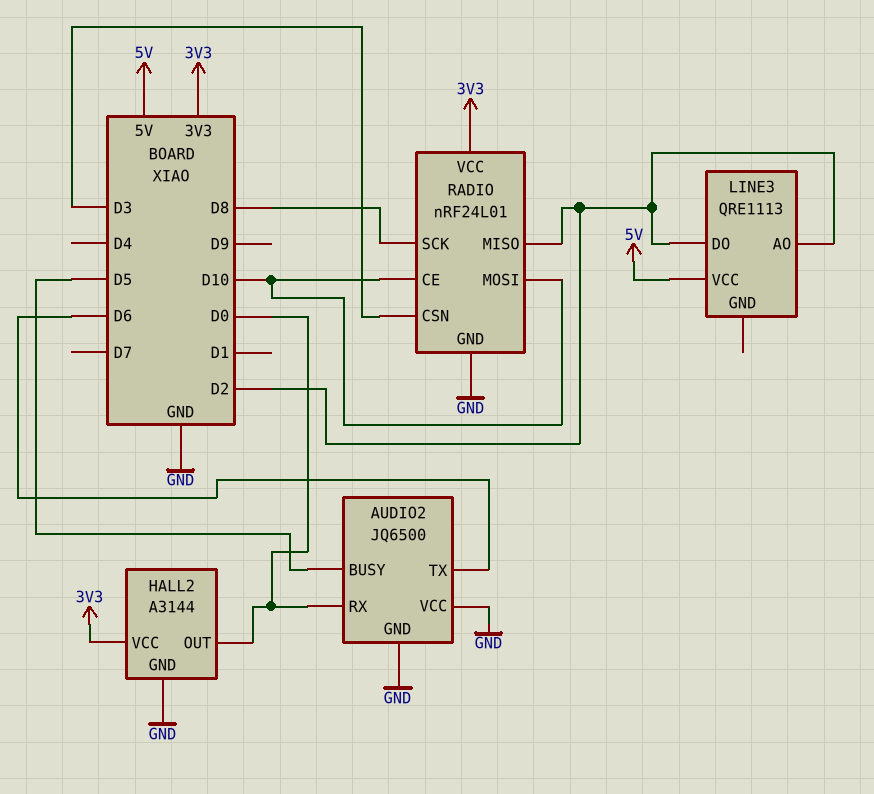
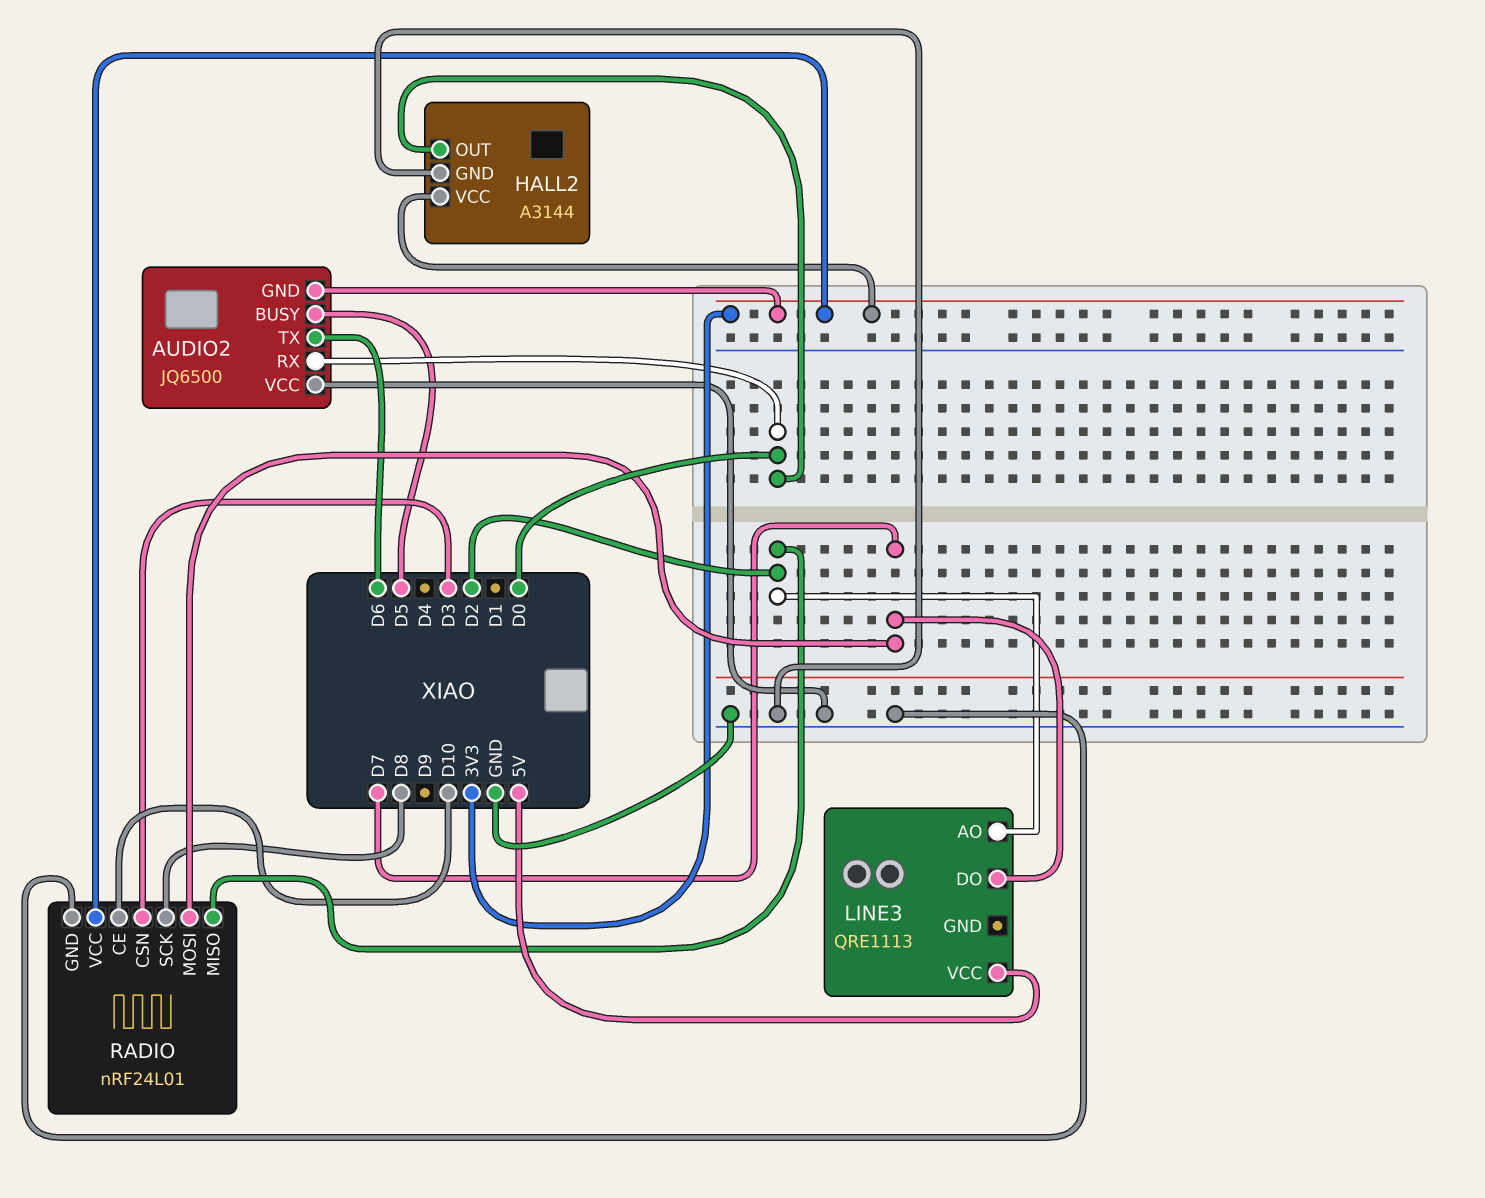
AUDIO2 pin GND: GND -> 3V3
LINE3 pin DO: D2 -> D7
RADIO pin MOSI: D10 -> D7

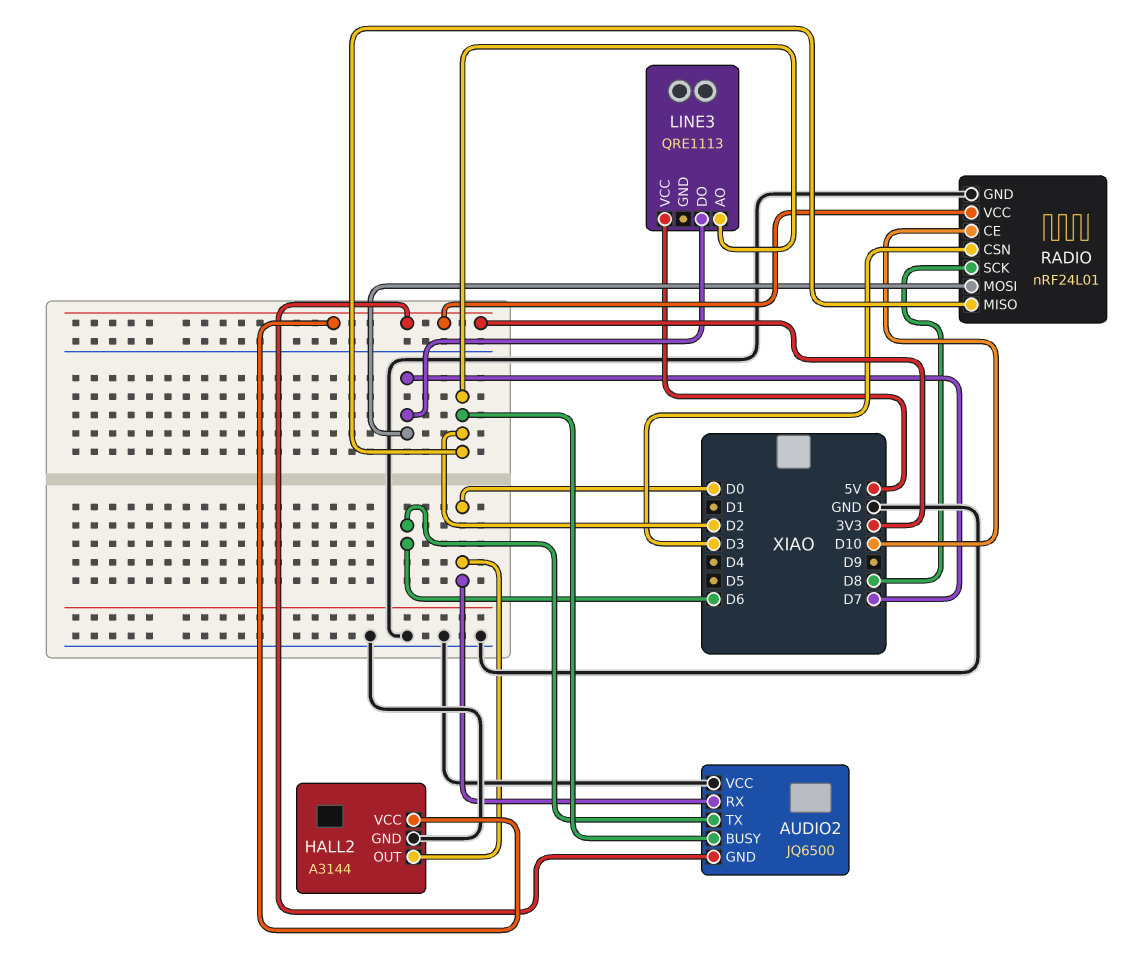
AUDIO2 pin BUSY: D5 -> D2

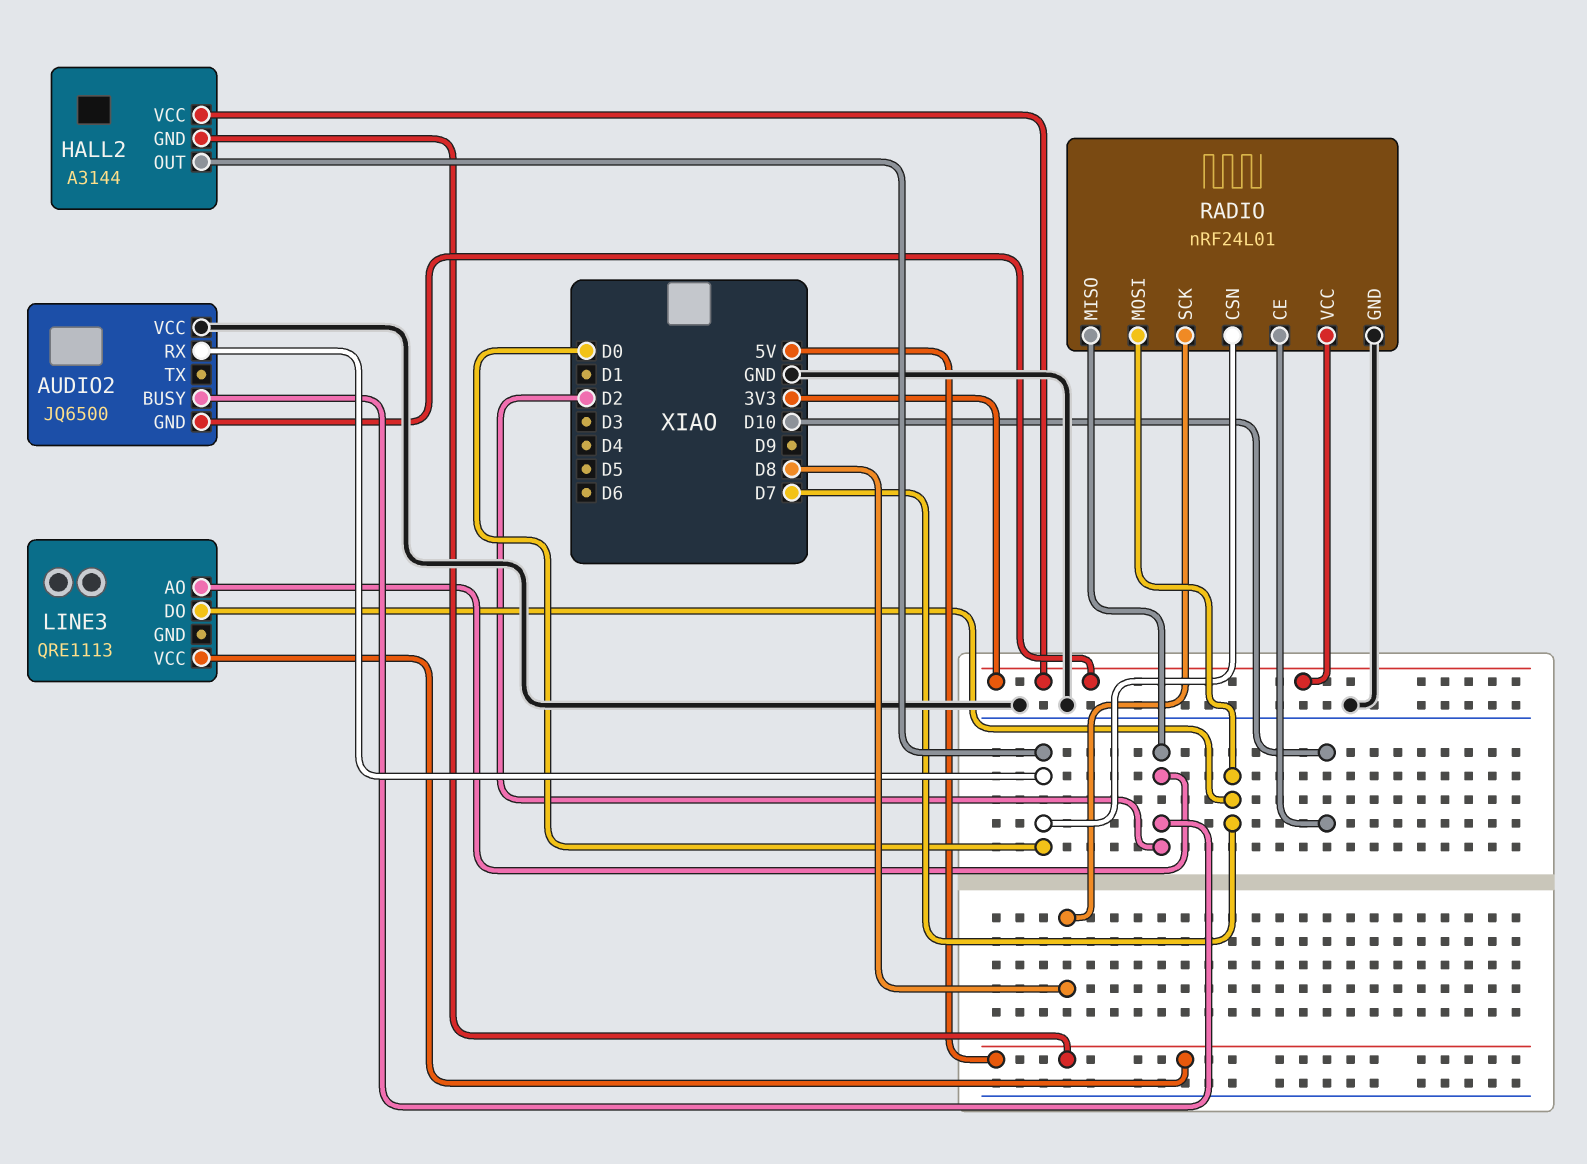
AUDIO2 pin TX: D6 -> none
HALL2 pin GND: GND -> 5V
RADIO pin CSN: D3 -> D0

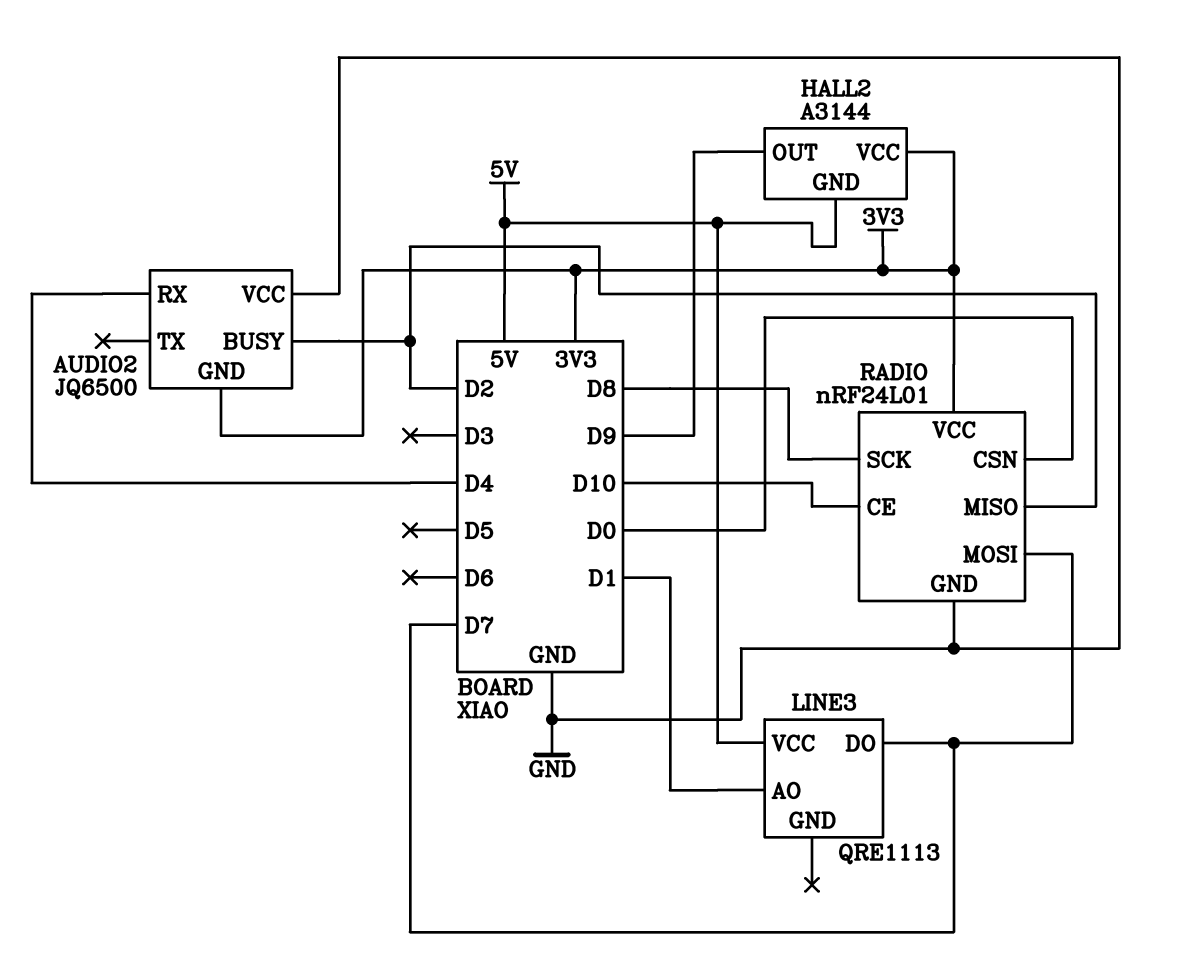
AUDIO2 pin RX: D0 -> D4
HALL2 pin OUT: D0 -> D9
LINE3 pin AO: D2 -> D1

